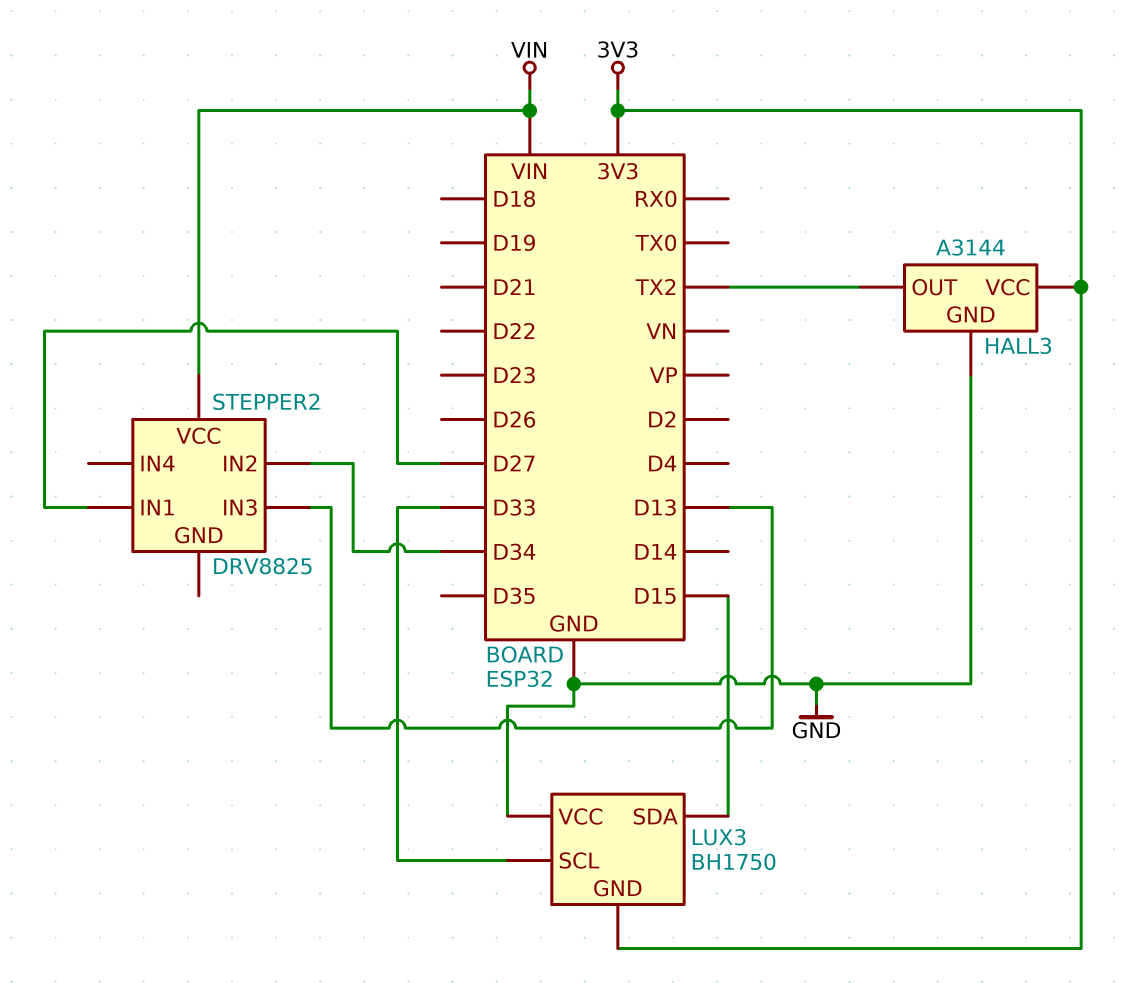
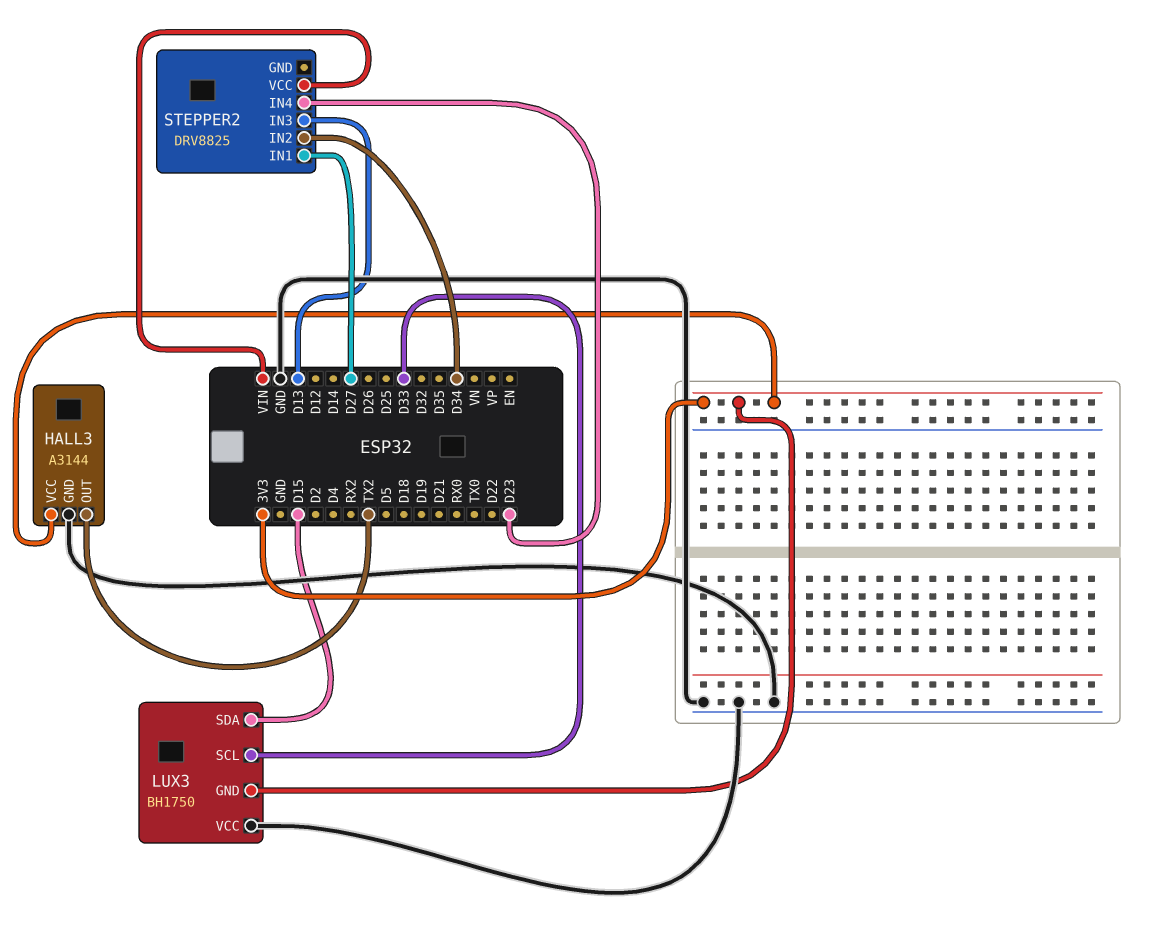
STEPPER2 pin IN4: none -> D23

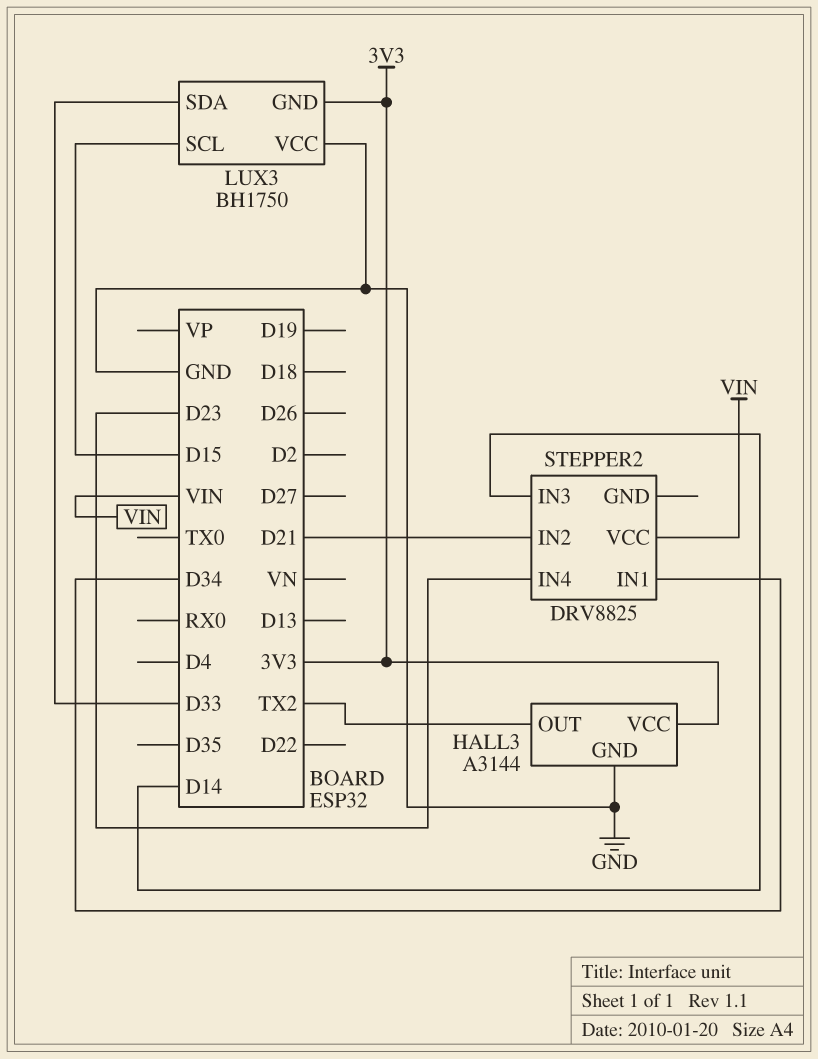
LUX3 pin SCL: D33 -> D15
LUX3 pin SDA: D15 -> D33
STEPPER2 pin IN1: D27 -> D34
STEPPER2 pin IN2: D34 -> D21
STEPPER2 pin IN3: D13 -> D14

